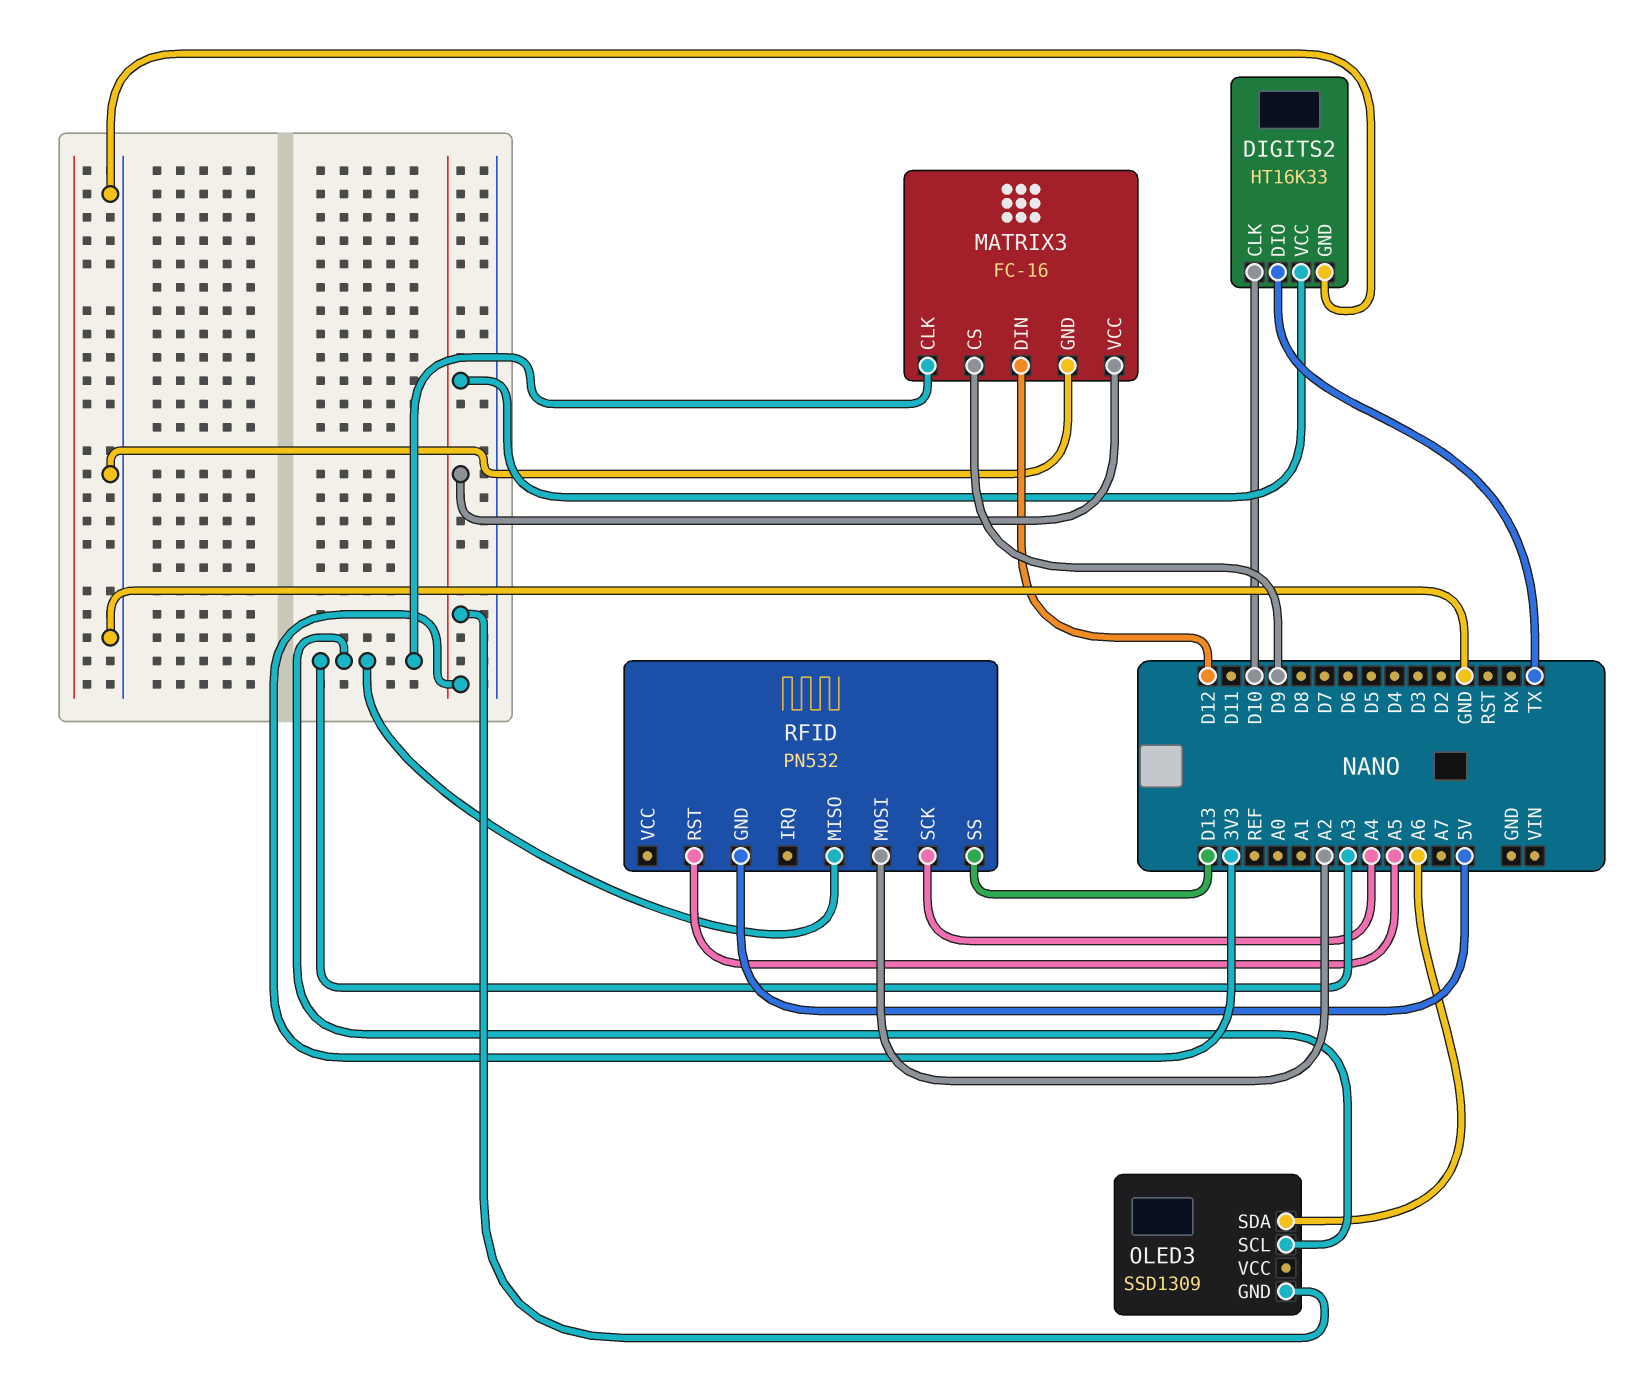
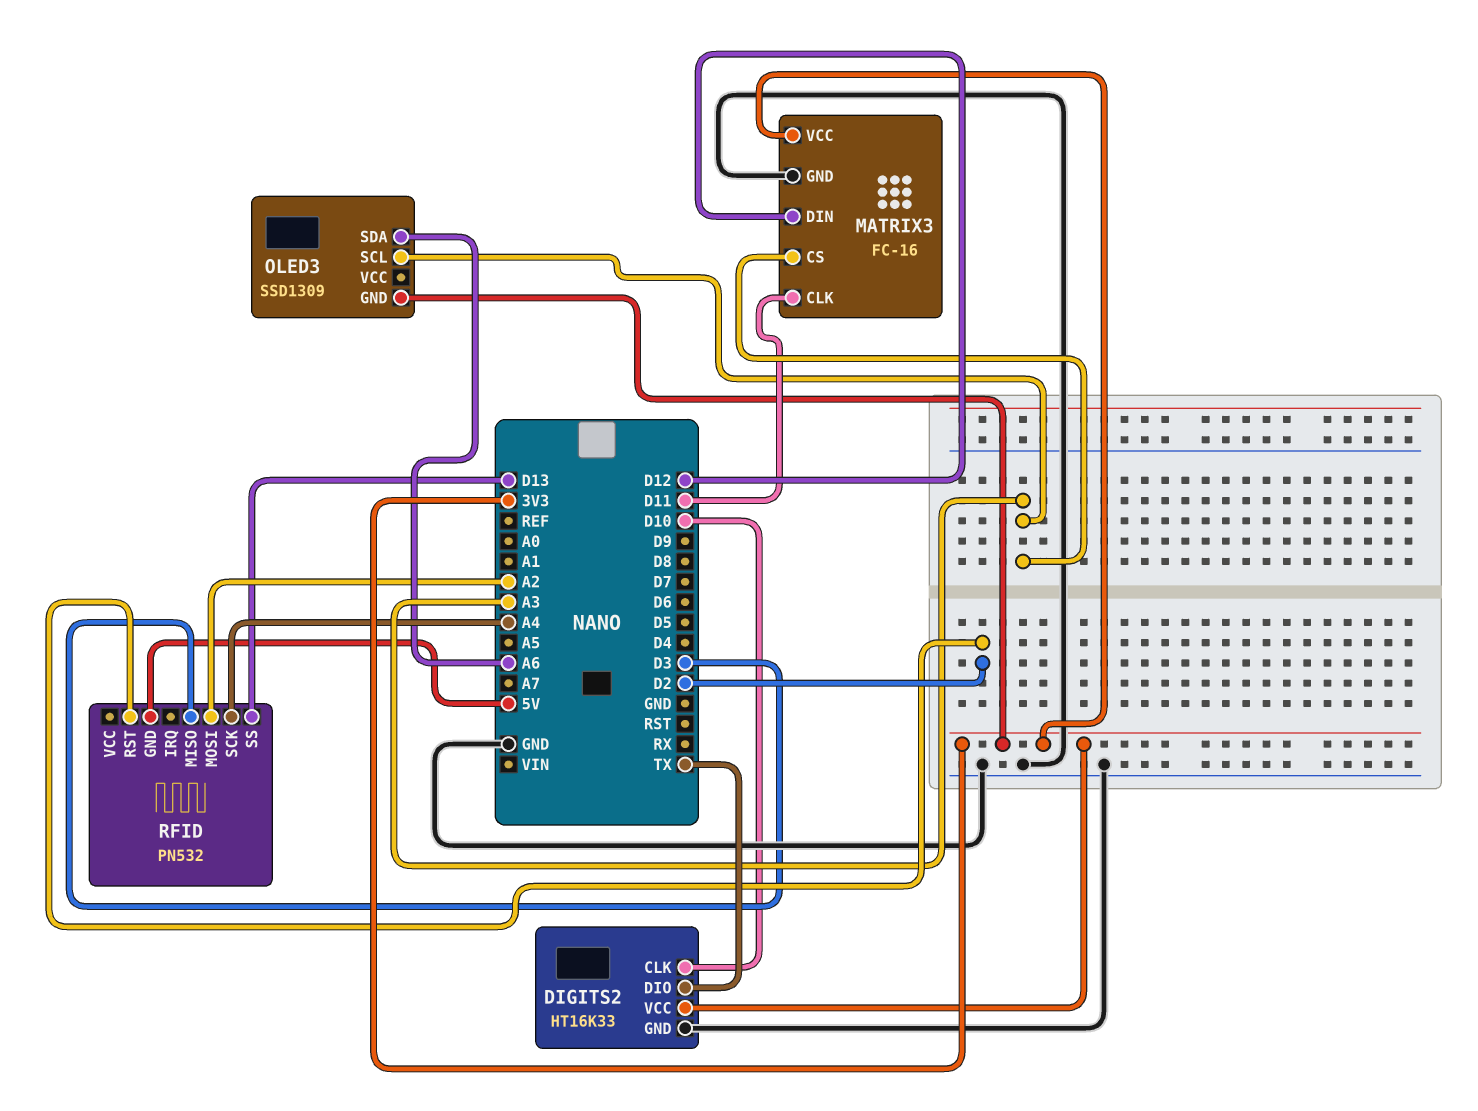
MATRIX3 pin CLK: A3 -> D11
MATRIX3 pin CS: D9 -> A3
RFID pin MISO: A3 -> D3
RFID pin RST: A5 -> D2

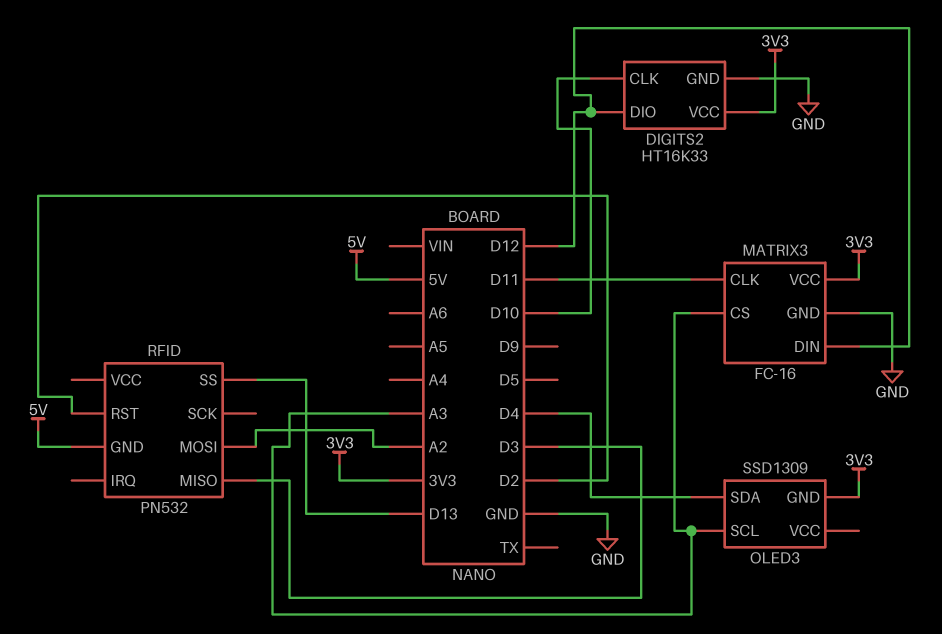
DIGITS2 pin DIO: TX -> D12
OLED3 pin SDA: A6 -> D4
RFID pin SCK: A4 -> none

